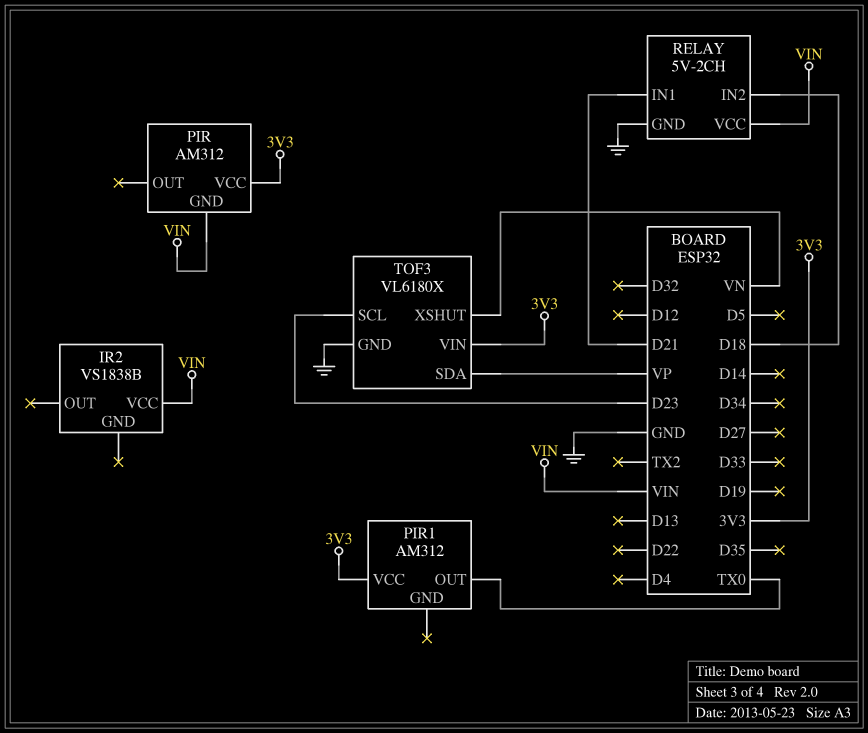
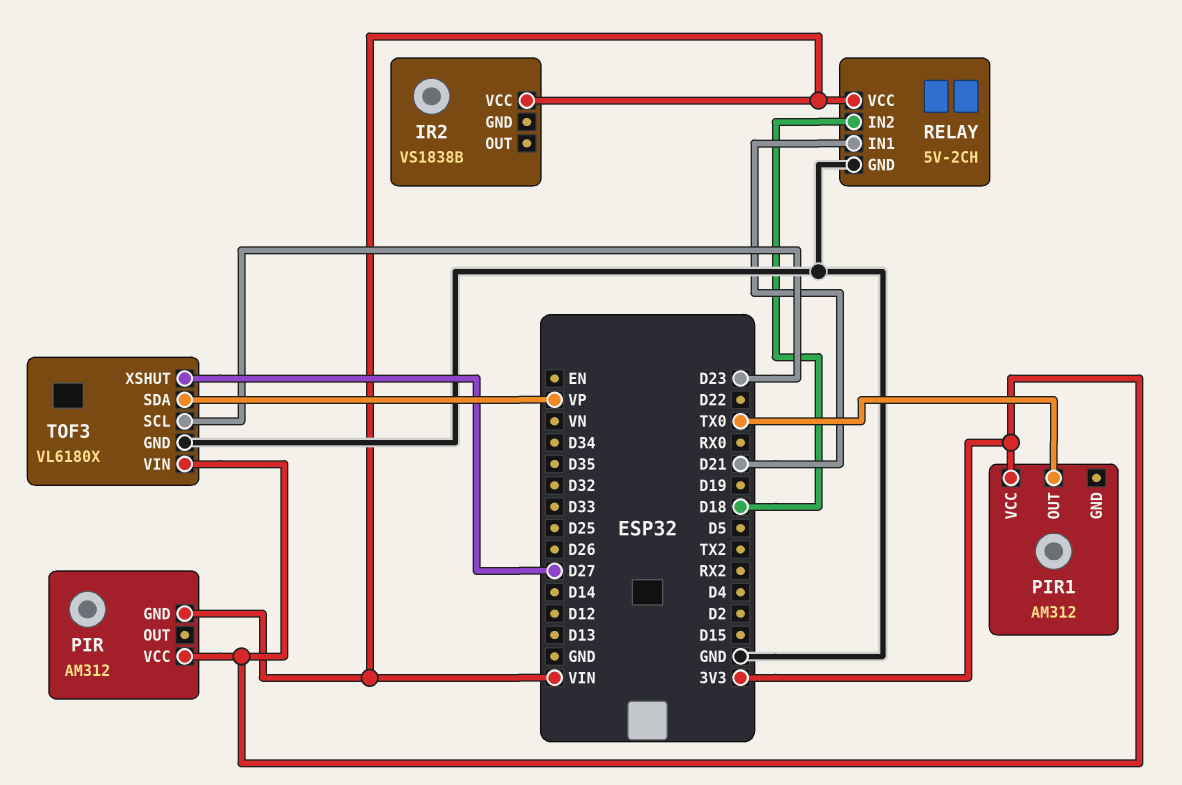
TOF3 pin XSHUT: VN -> D27

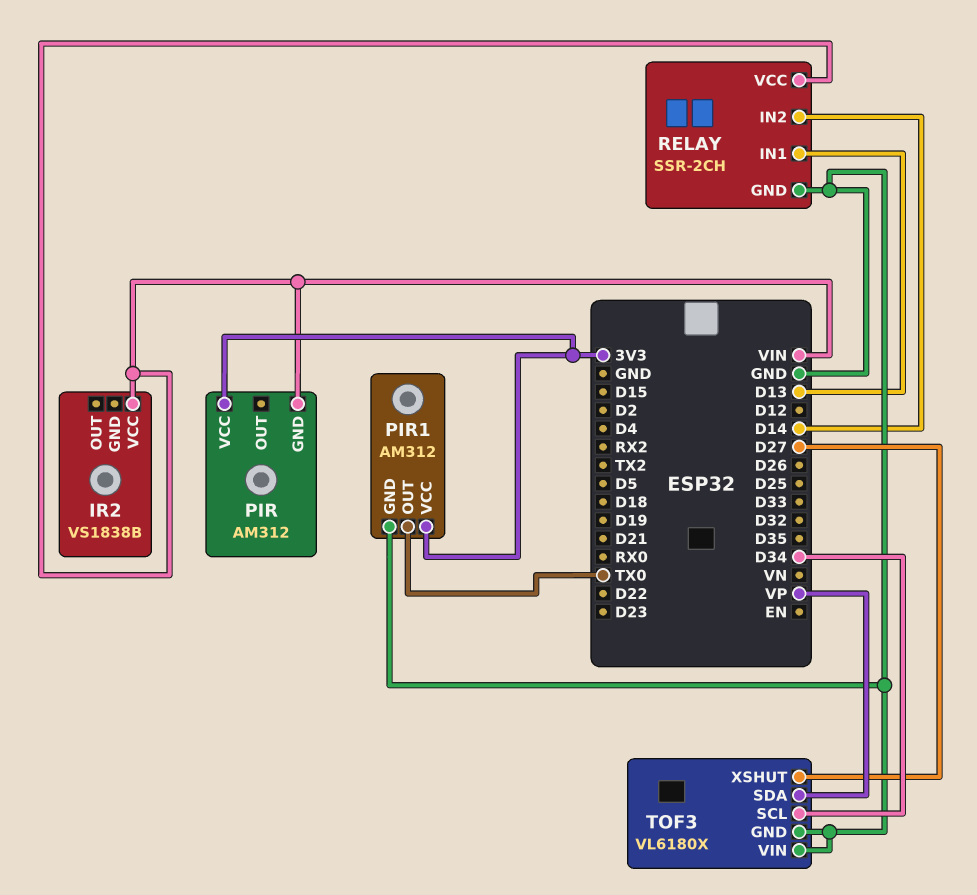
PIR1 pin GND: none -> GND
RELAY: 5V-2CH -> SSR-2CH
RELAY pin IN1: D21 -> D13
RELAY pin IN2: D18 -> D14
TOF3 pin SCL: D23 -> D34
TOF3 pin VIN: 3V3 -> GND

